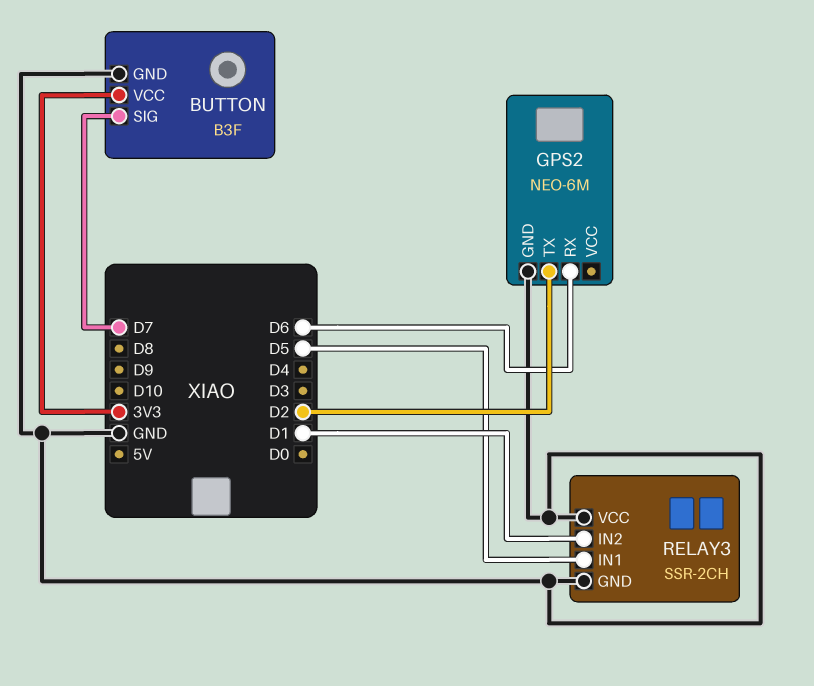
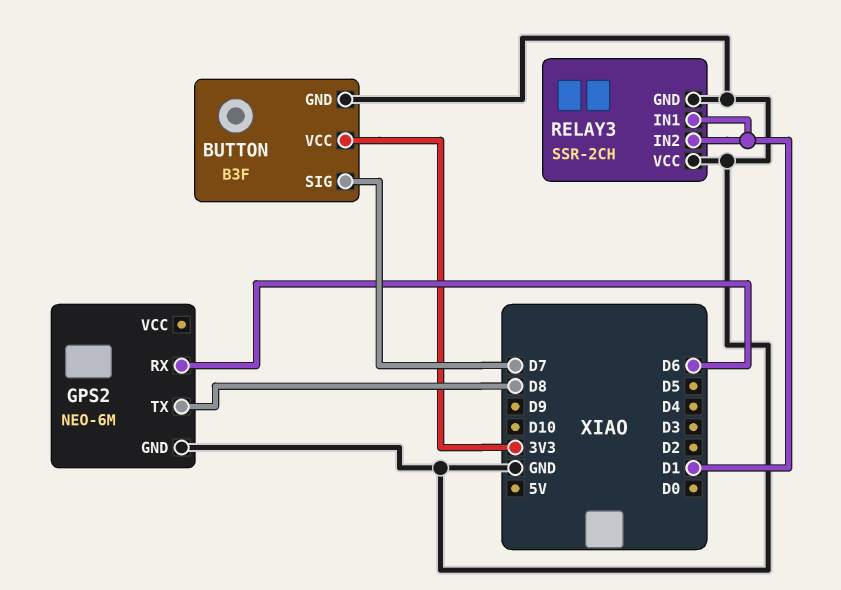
GPS2 pin TX: D2 -> D8
RELAY3 pin IN1: D5 -> D1

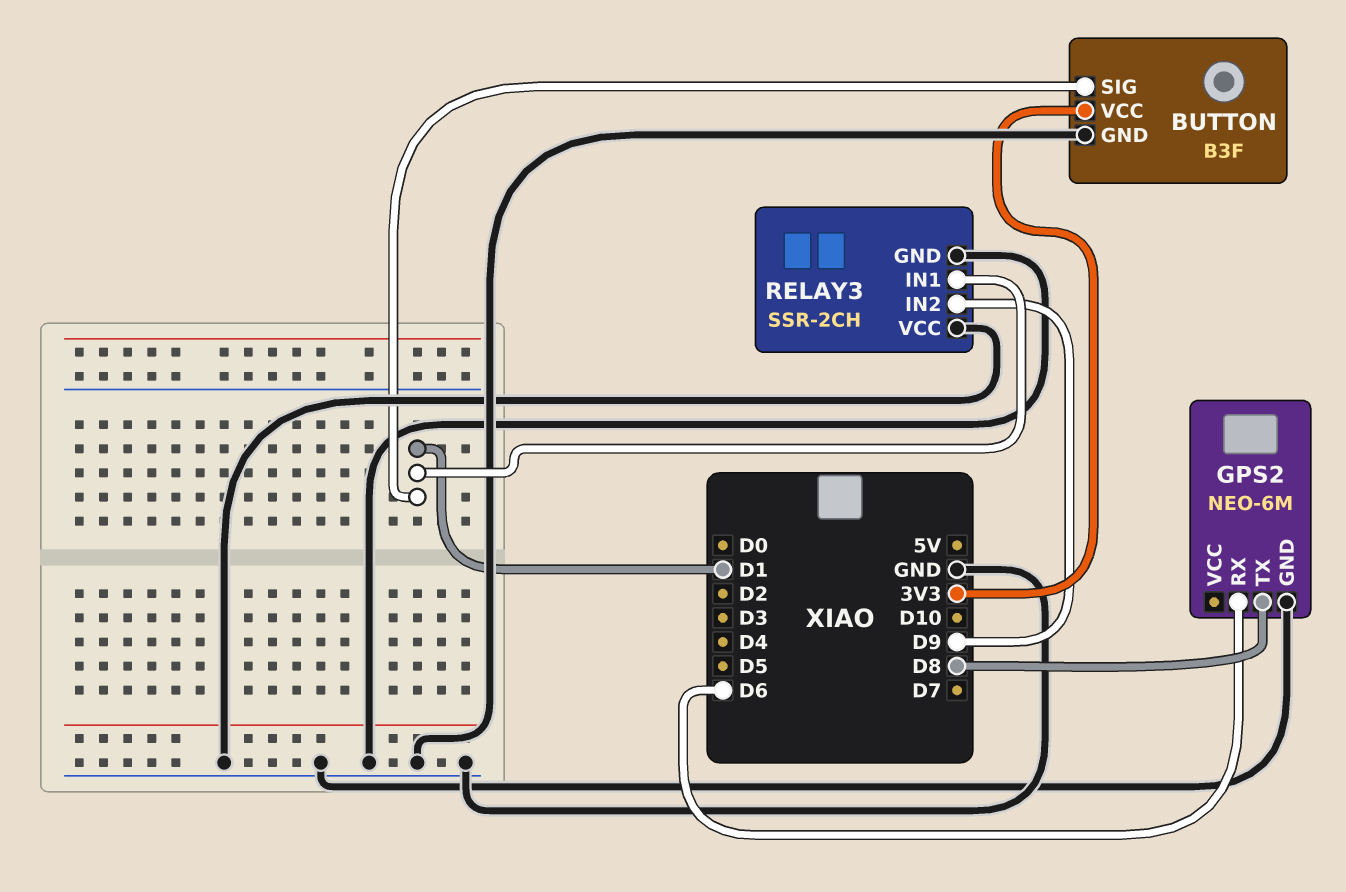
BUTTON pin SIG: D7 -> D1
RELAY3 pin IN2: D1 -> D9

